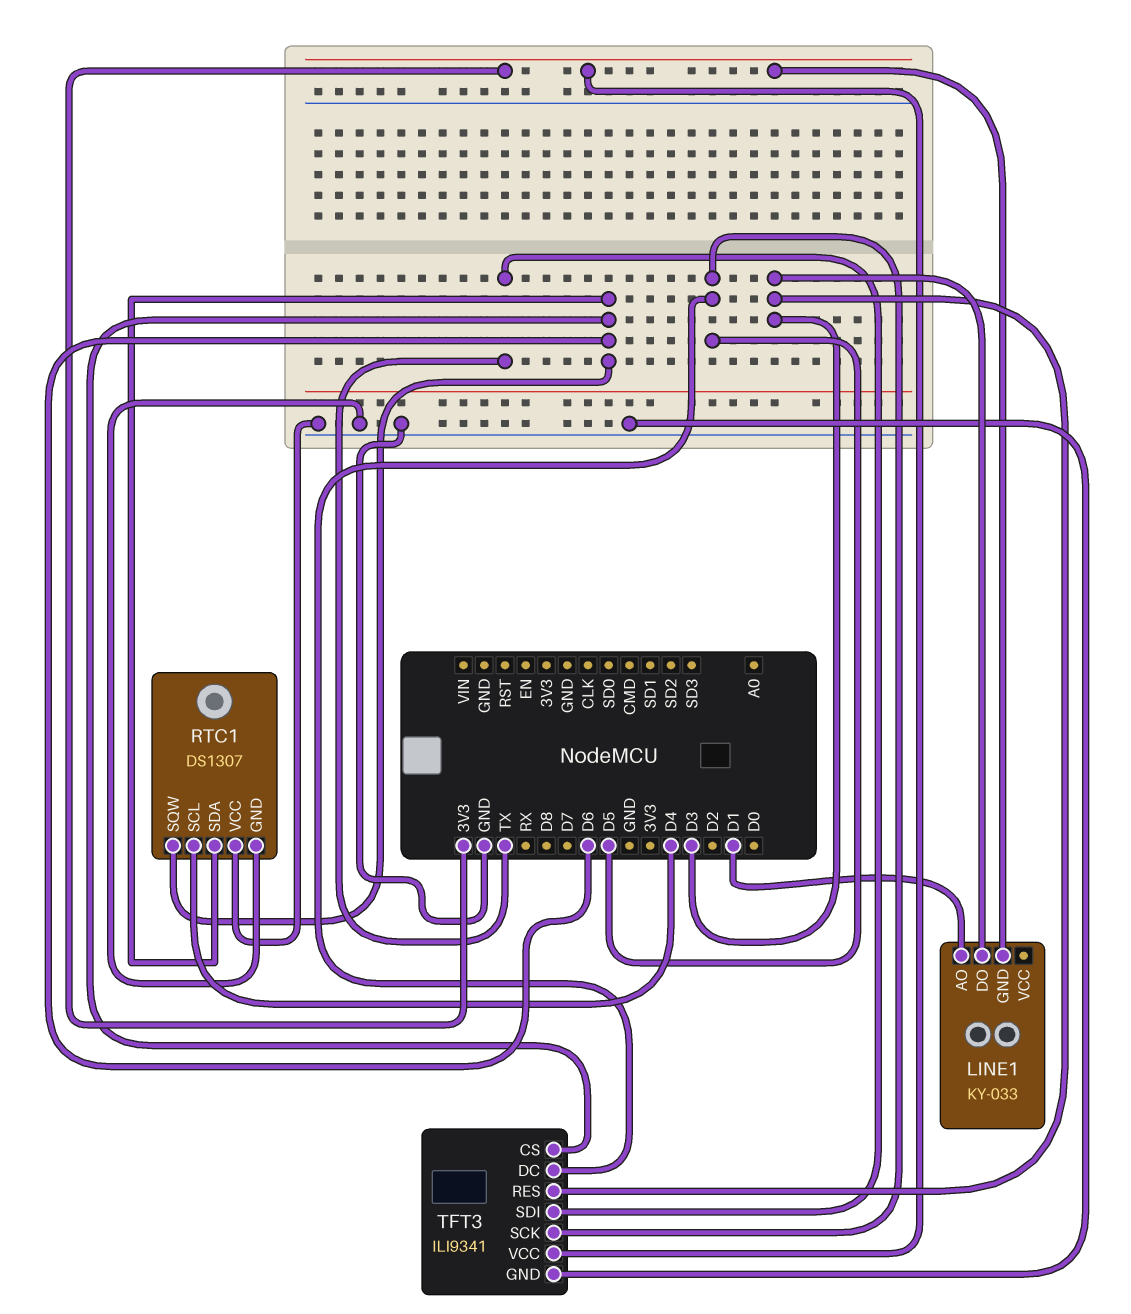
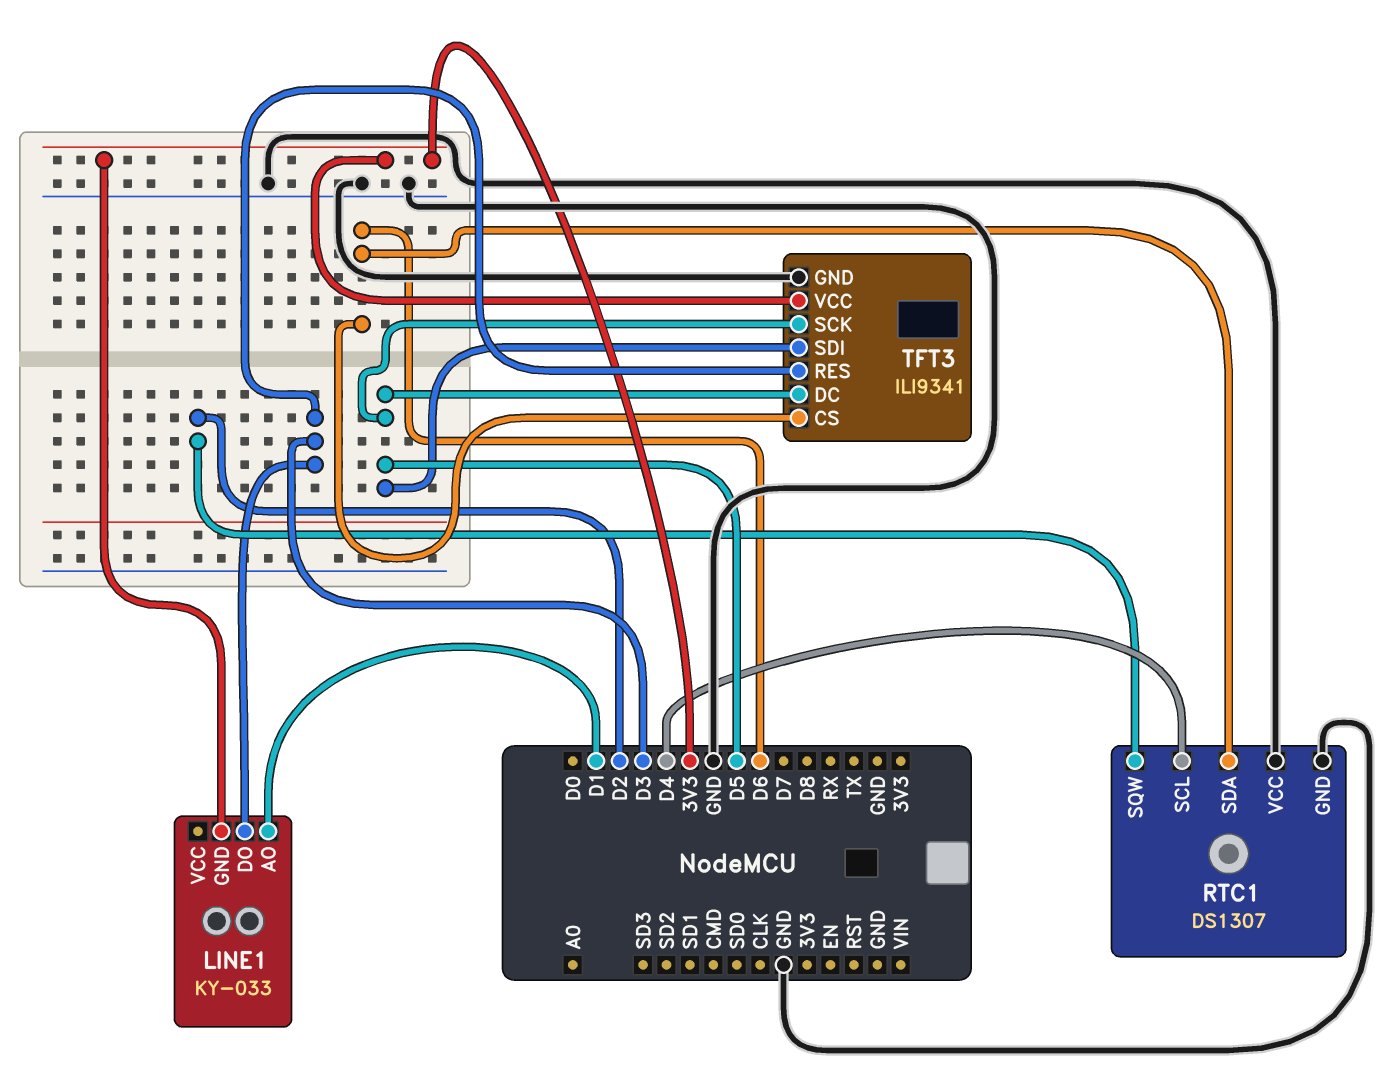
RTC1 pin SQW: D6 -> D2
TFT3 pin SDI: TX -> D5

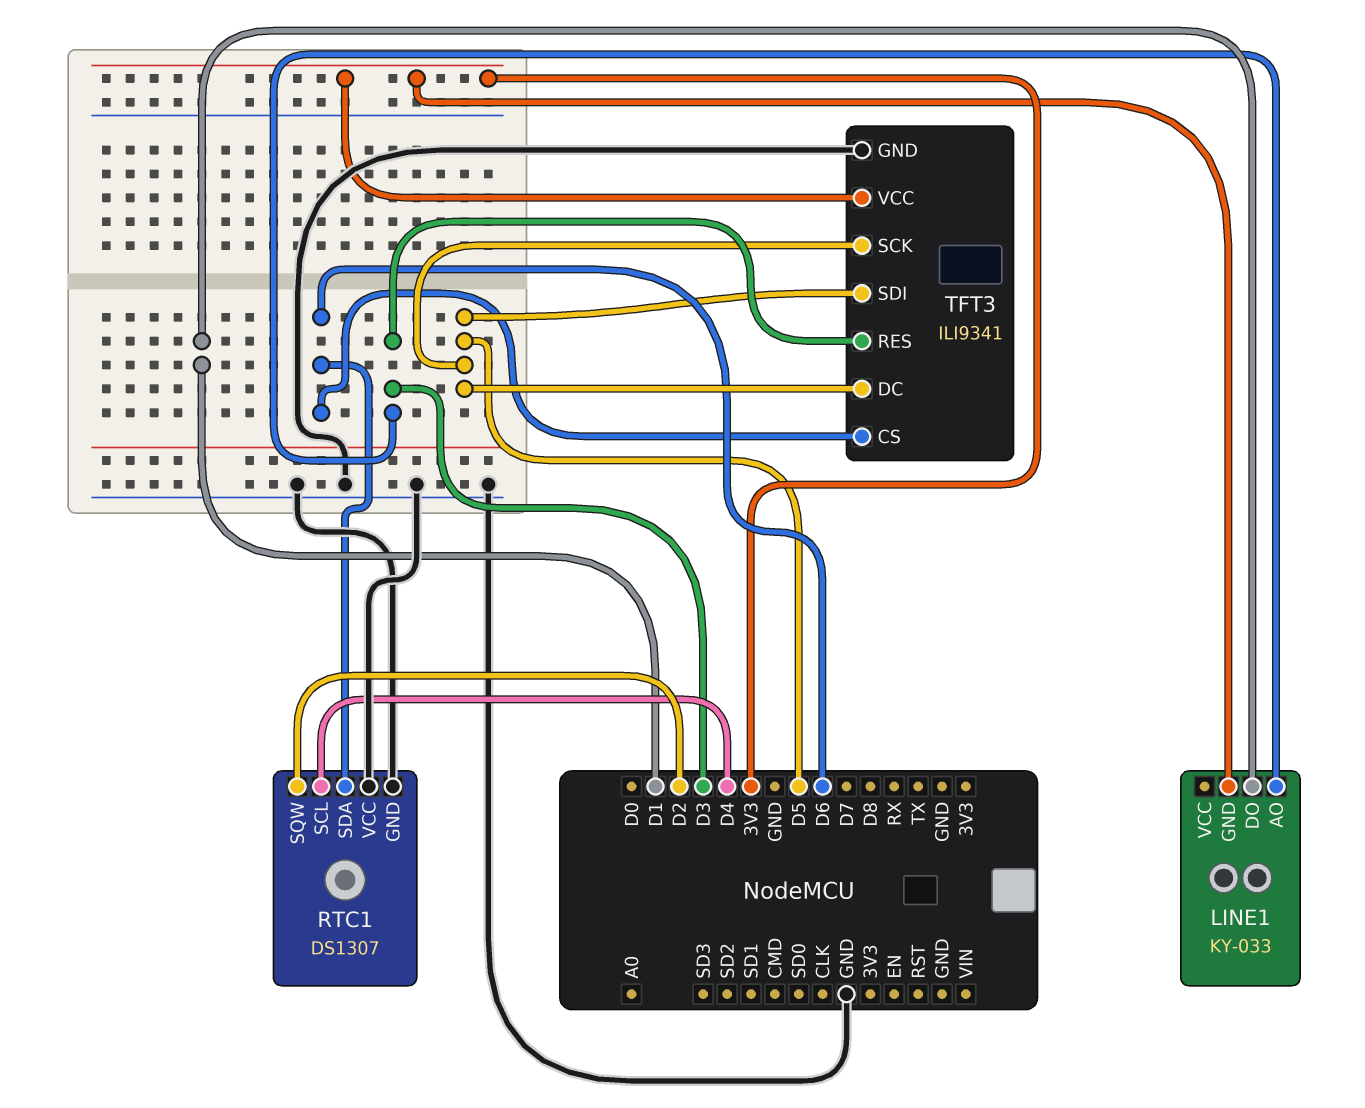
LINE1 pin AO: D1 -> D3
LINE1 pin DO: D3 -> D1

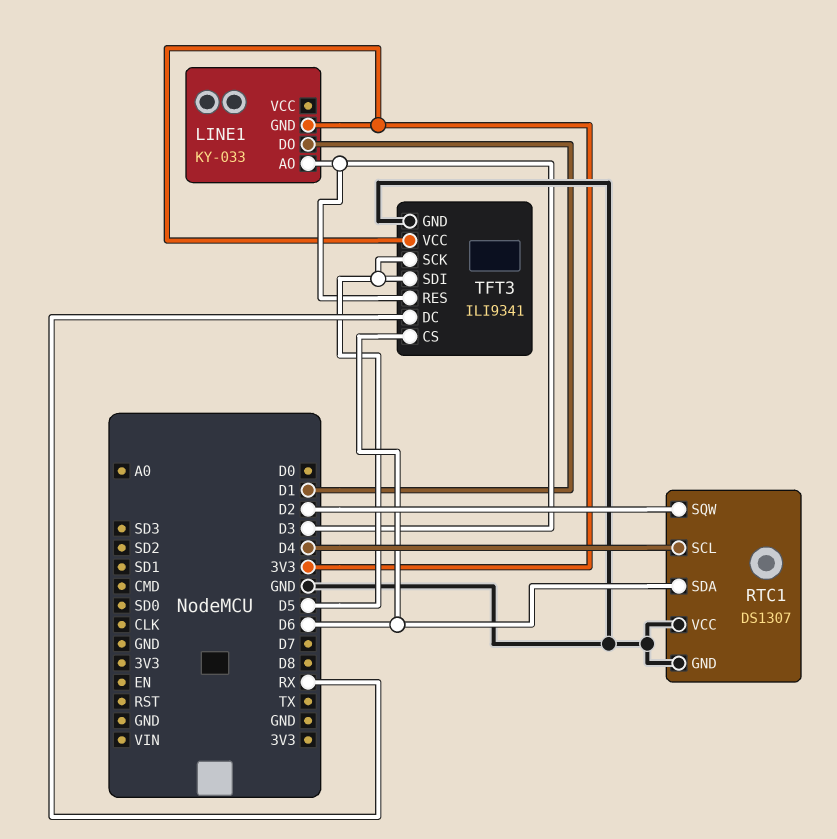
TFT3 pin DC: D5 -> RX

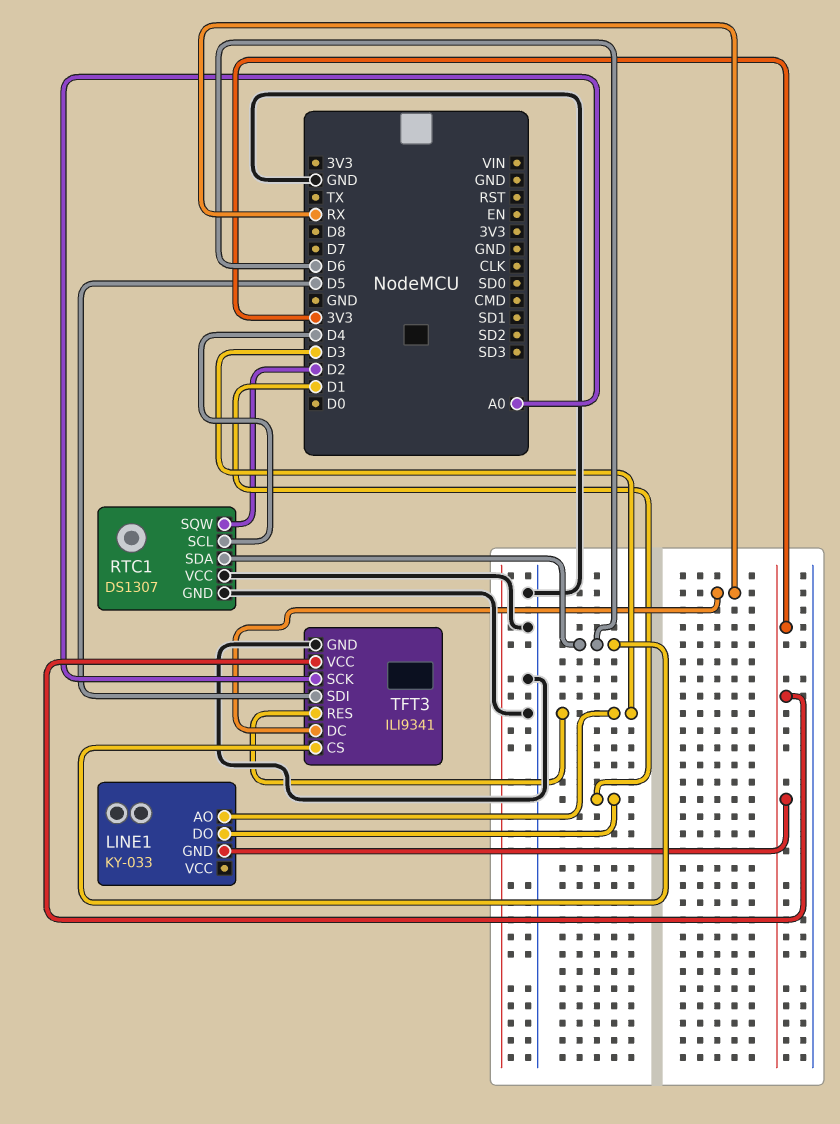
TFT3 pin SCK: D5 -> A0

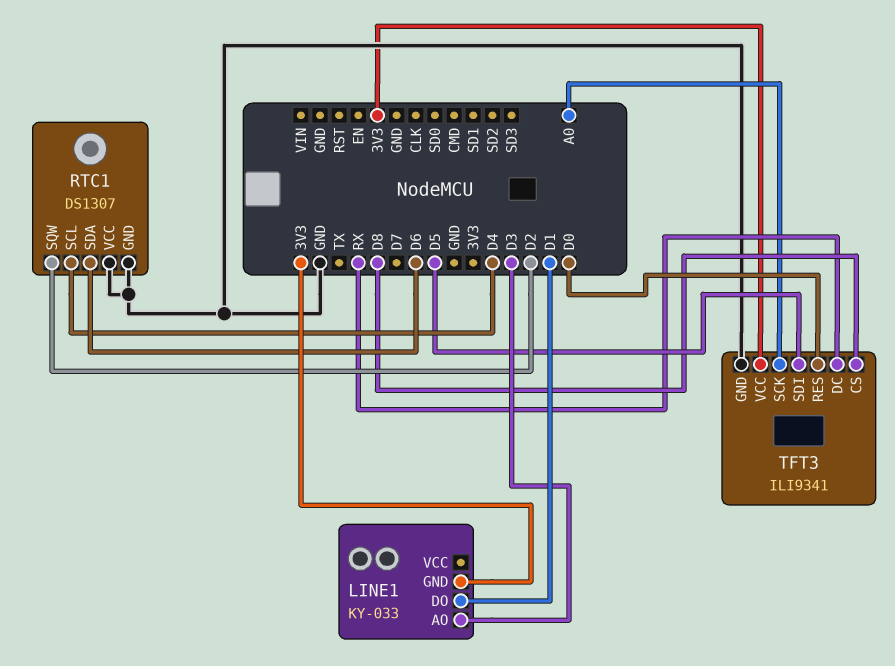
TFT3 pin CS: D6 -> D8
TFT3 pin RES: D3 -> D0

